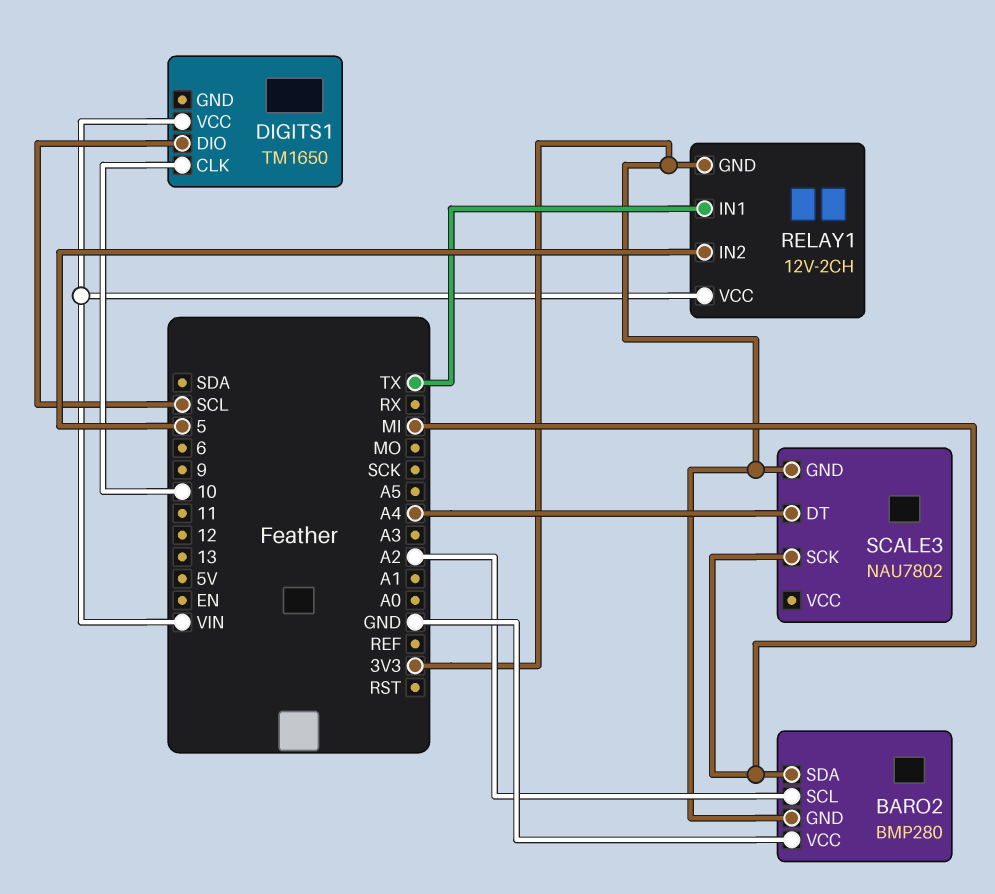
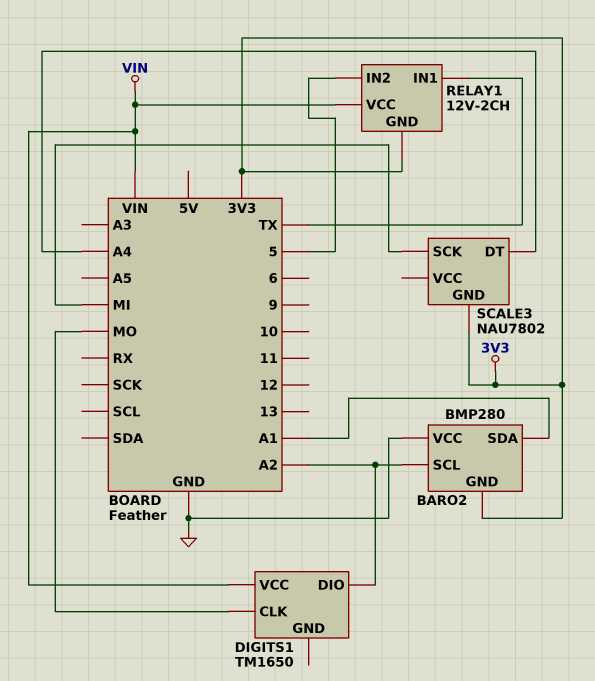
BARO2 pin SDA: MI -> A1
DIGITS1 pin CLK: 10 -> MO
DIGITS1 pin DIO: SCL -> A2

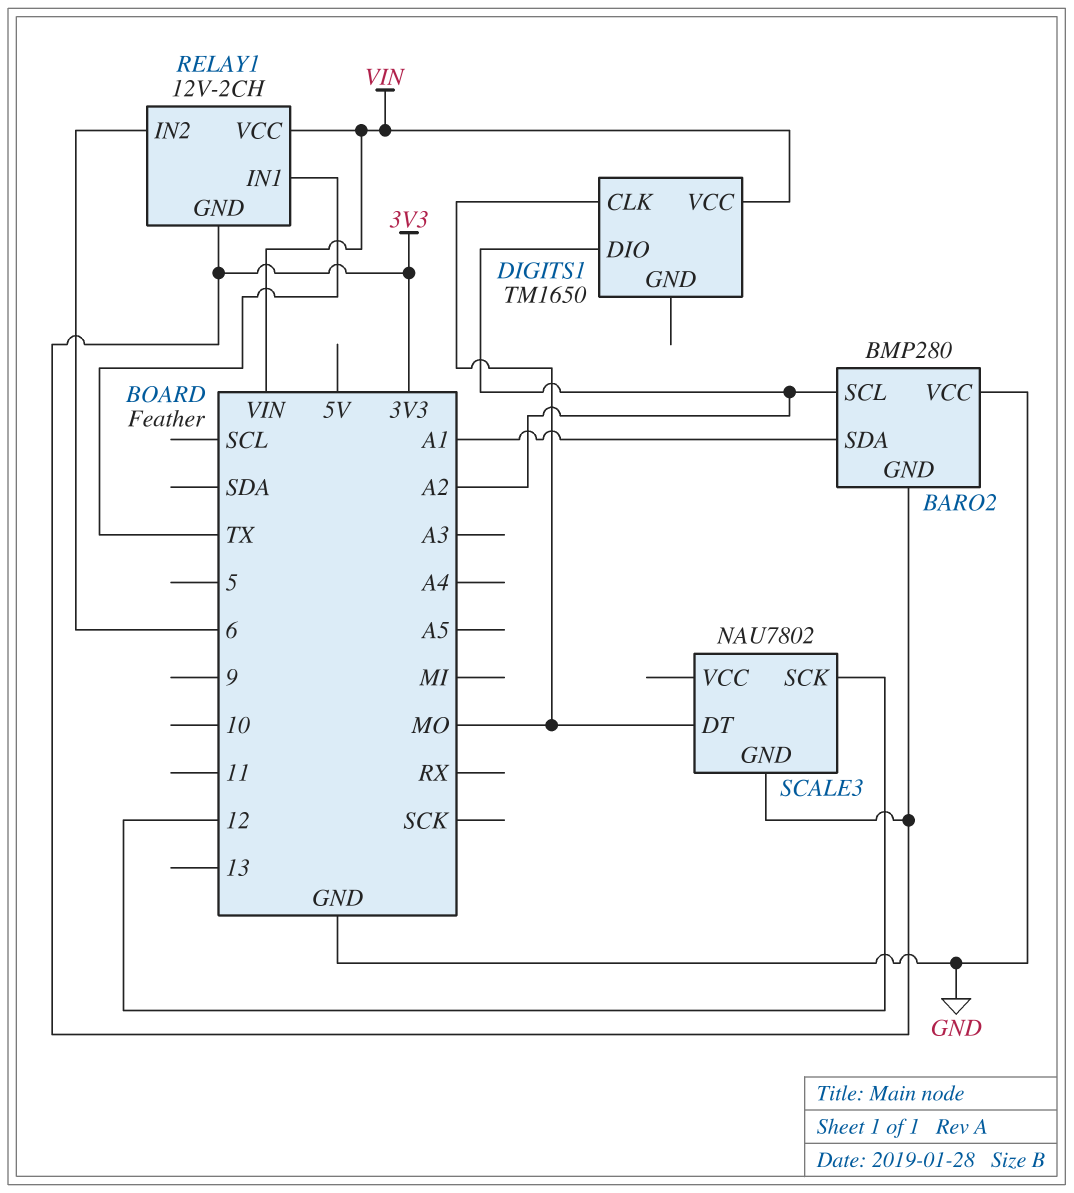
RELAY1 pin IN2: 5 -> 6
SCALE3 pin DT: A4 -> MO
SCALE3 pin SCK: MI -> 12

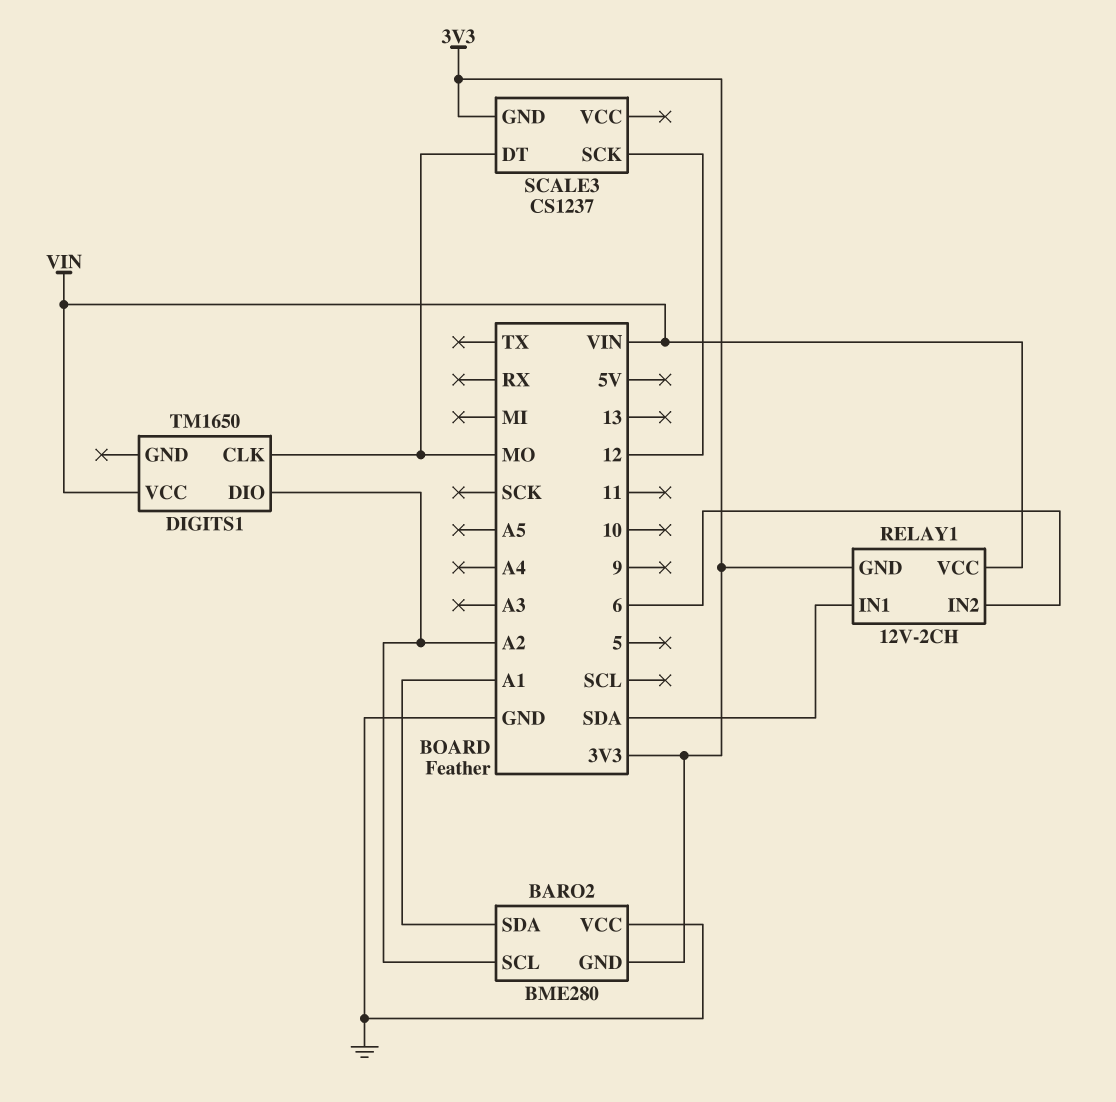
BARO2: BMP280 -> BME280
RELAY1 pin IN1: TX -> SDA
SCALE3: NAU7802 -> CS1237

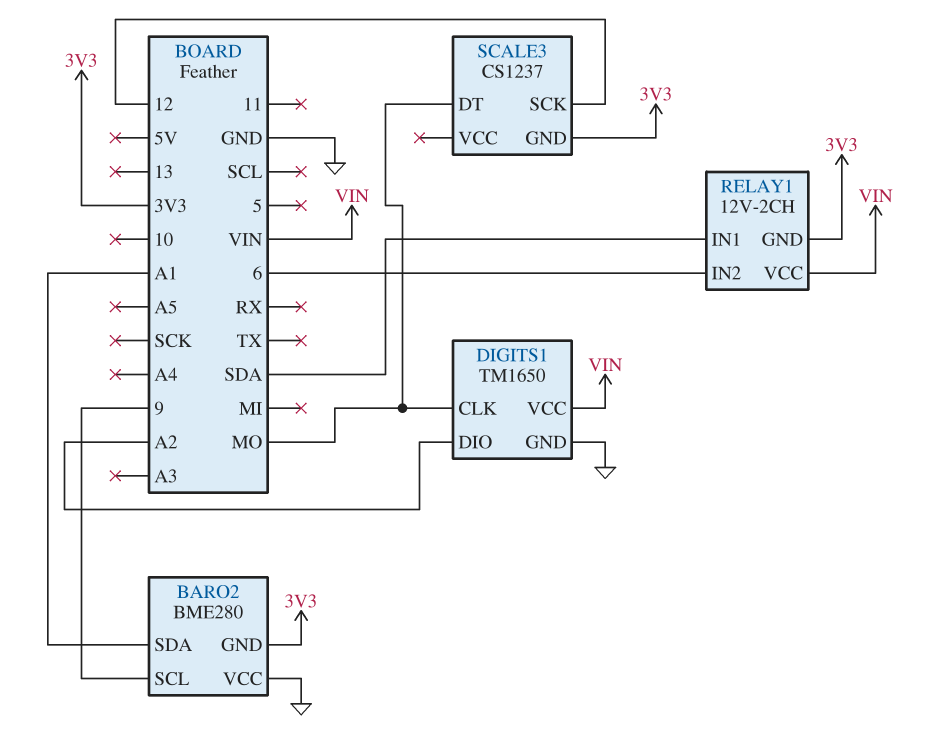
BARO2 pin SCL: A2 -> 9
DIGITS1 pin GND: none -> GND

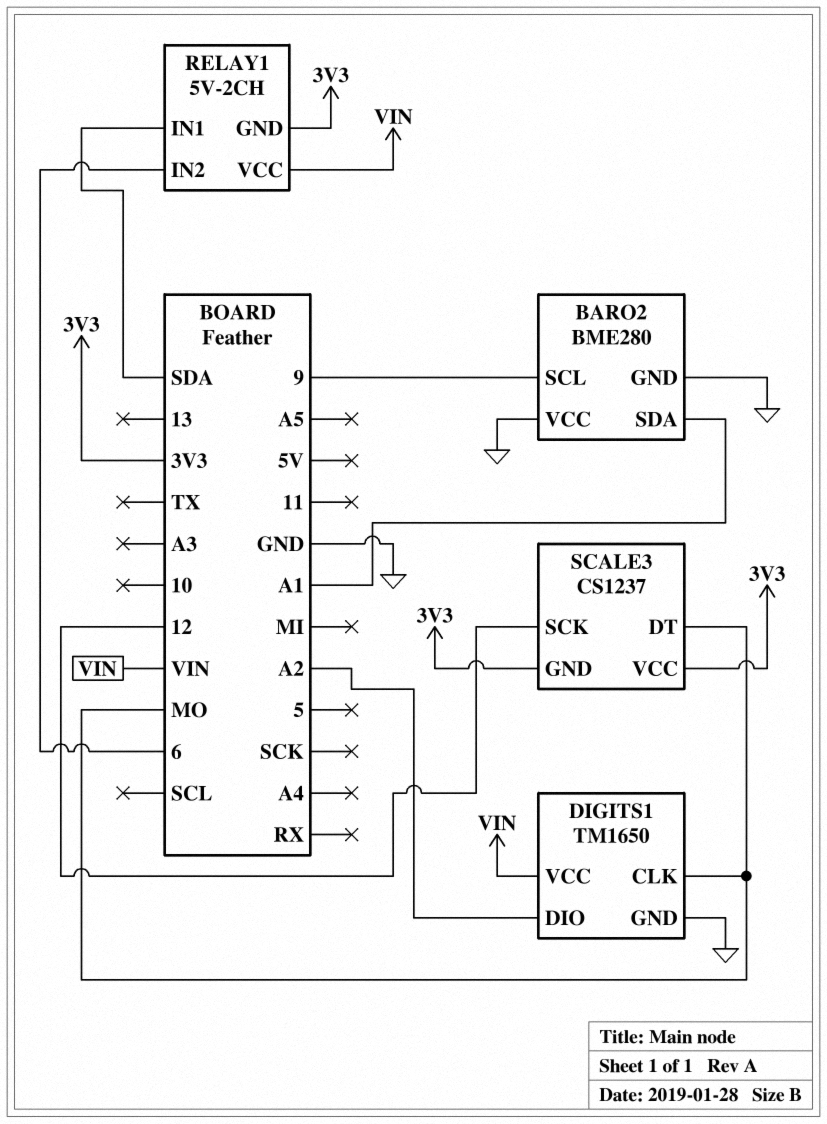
BARO2 pin GND: 3V3 -> GND
RELAY1: 12V-2CH -> 5V-2CH
SCALE3 pin VCC: none -> 3V3

